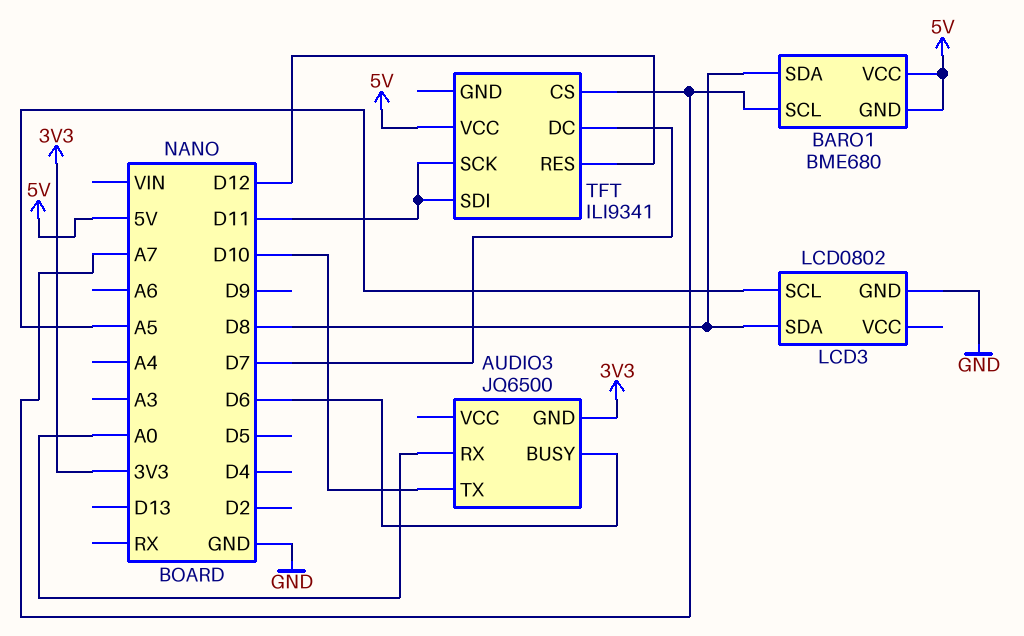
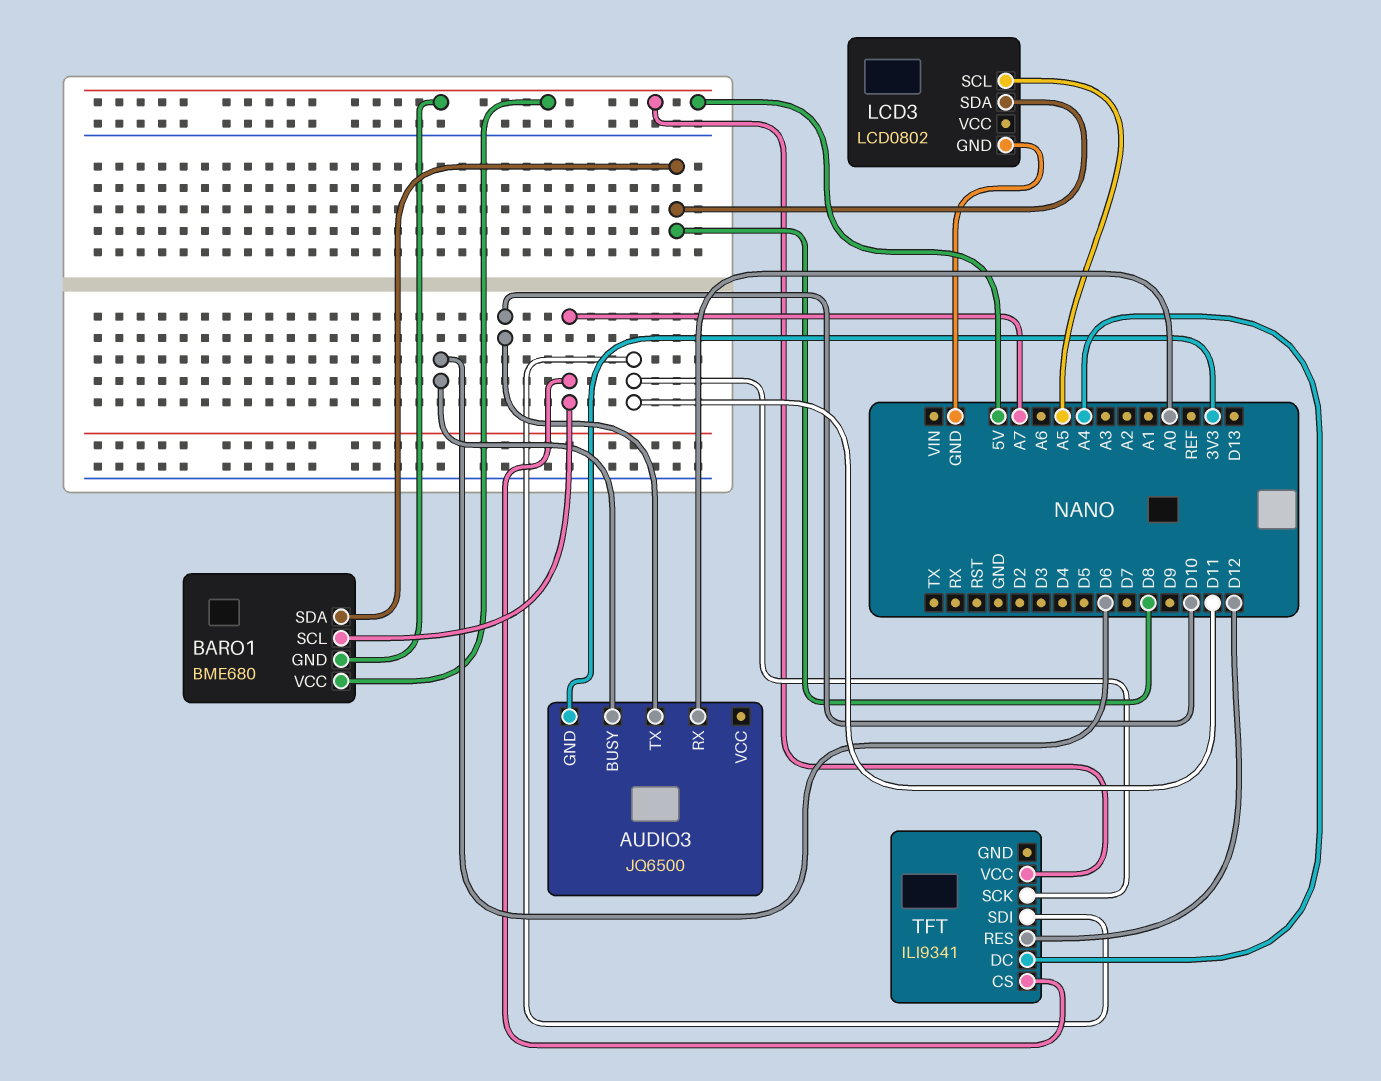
TFT pin DC: D7 -> A4

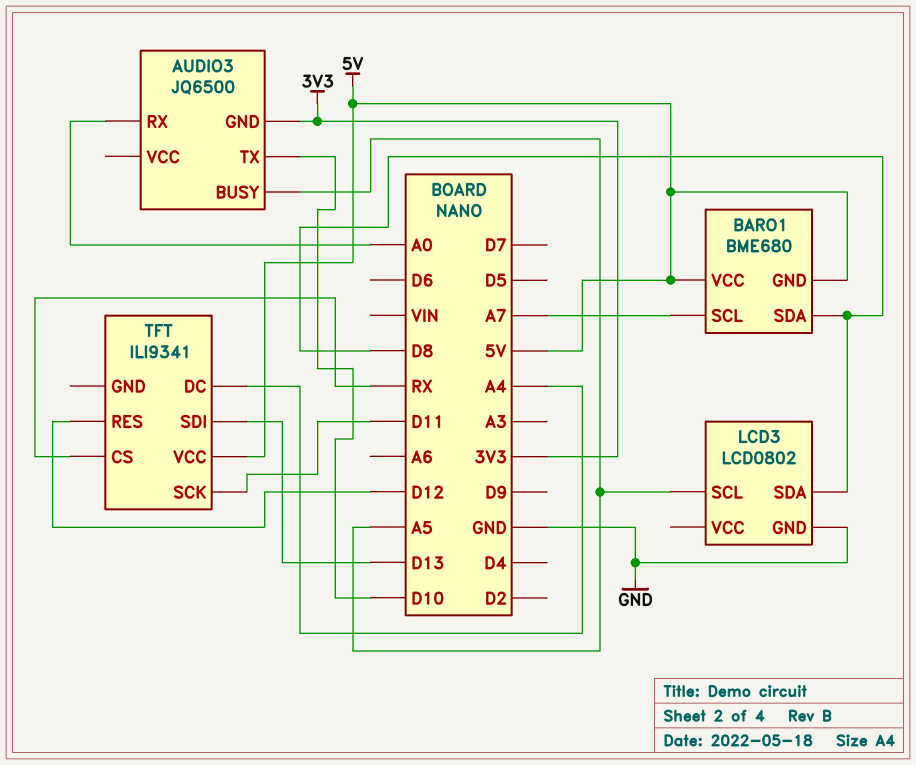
AUDIO3 pin BUSY: D6 -> A5
TFT pin CS: A7 -> RX
TFT pin SDI: D11 -> D13

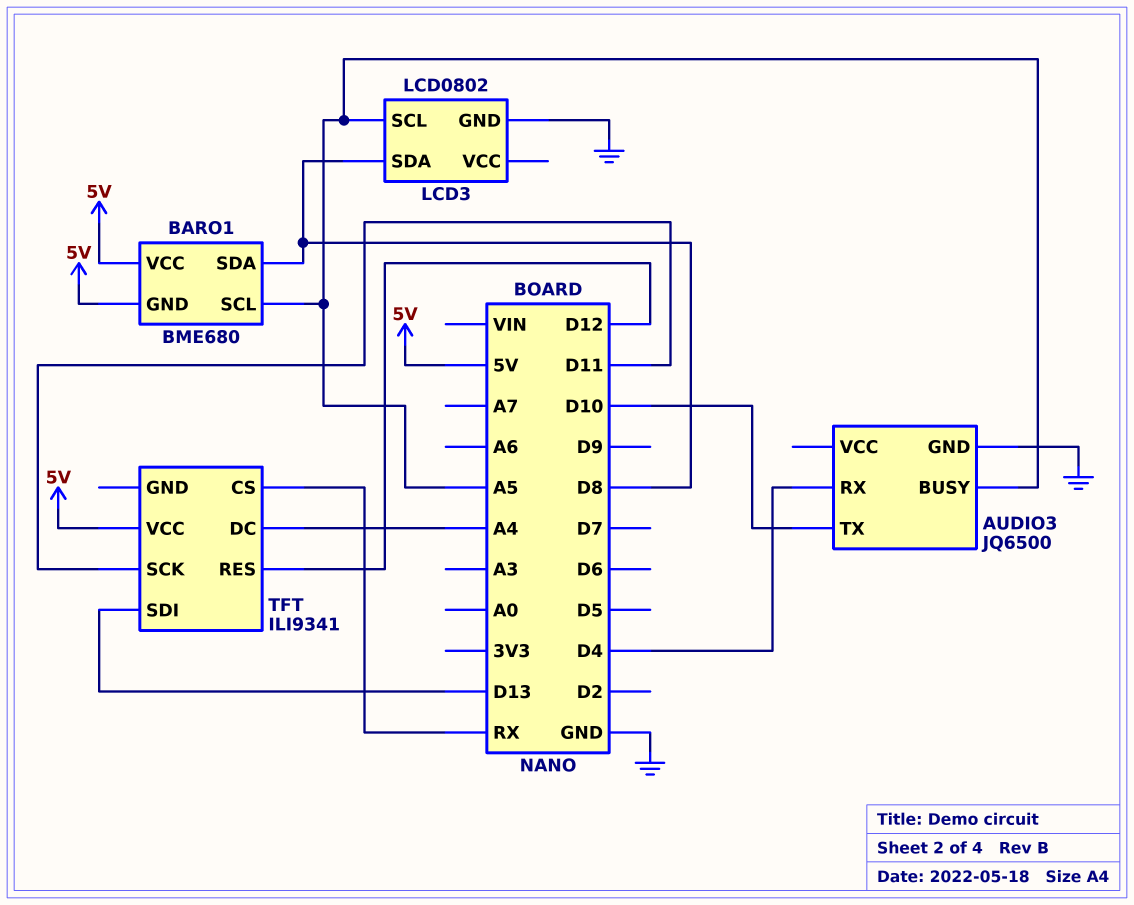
AUDIO3 pin GND: 3V3 -> GND
AUDIO3 pin RX: A0 -> D4
BARO1 pin SCL: A7 -> A5

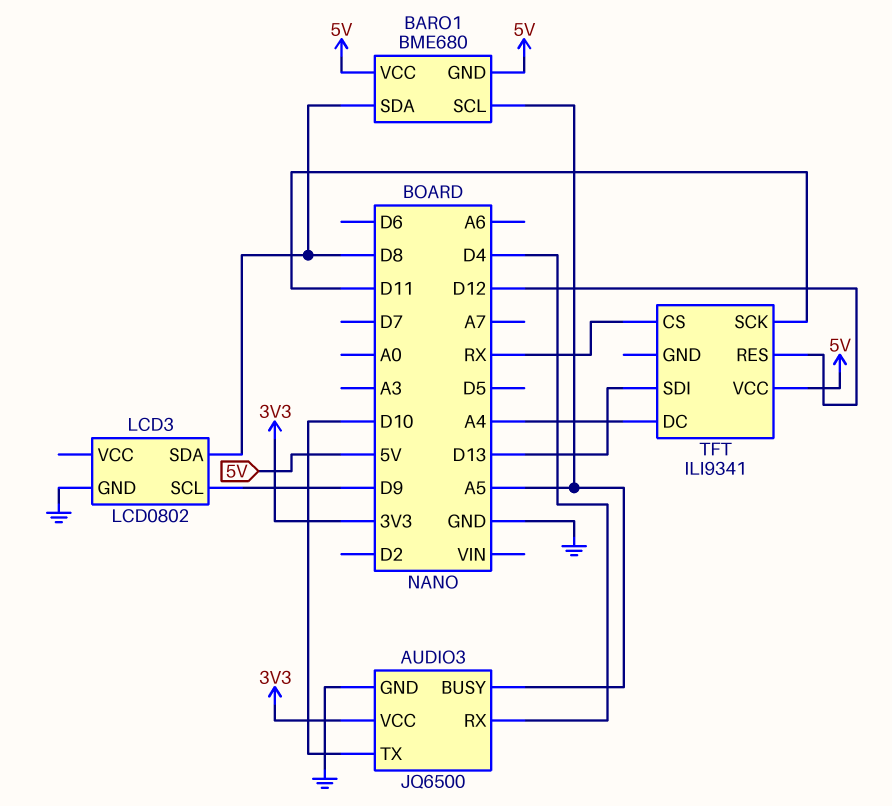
AUDIO3 pin VCC: none -> 3V3
LCD3 pin SCL: A5 -> D9

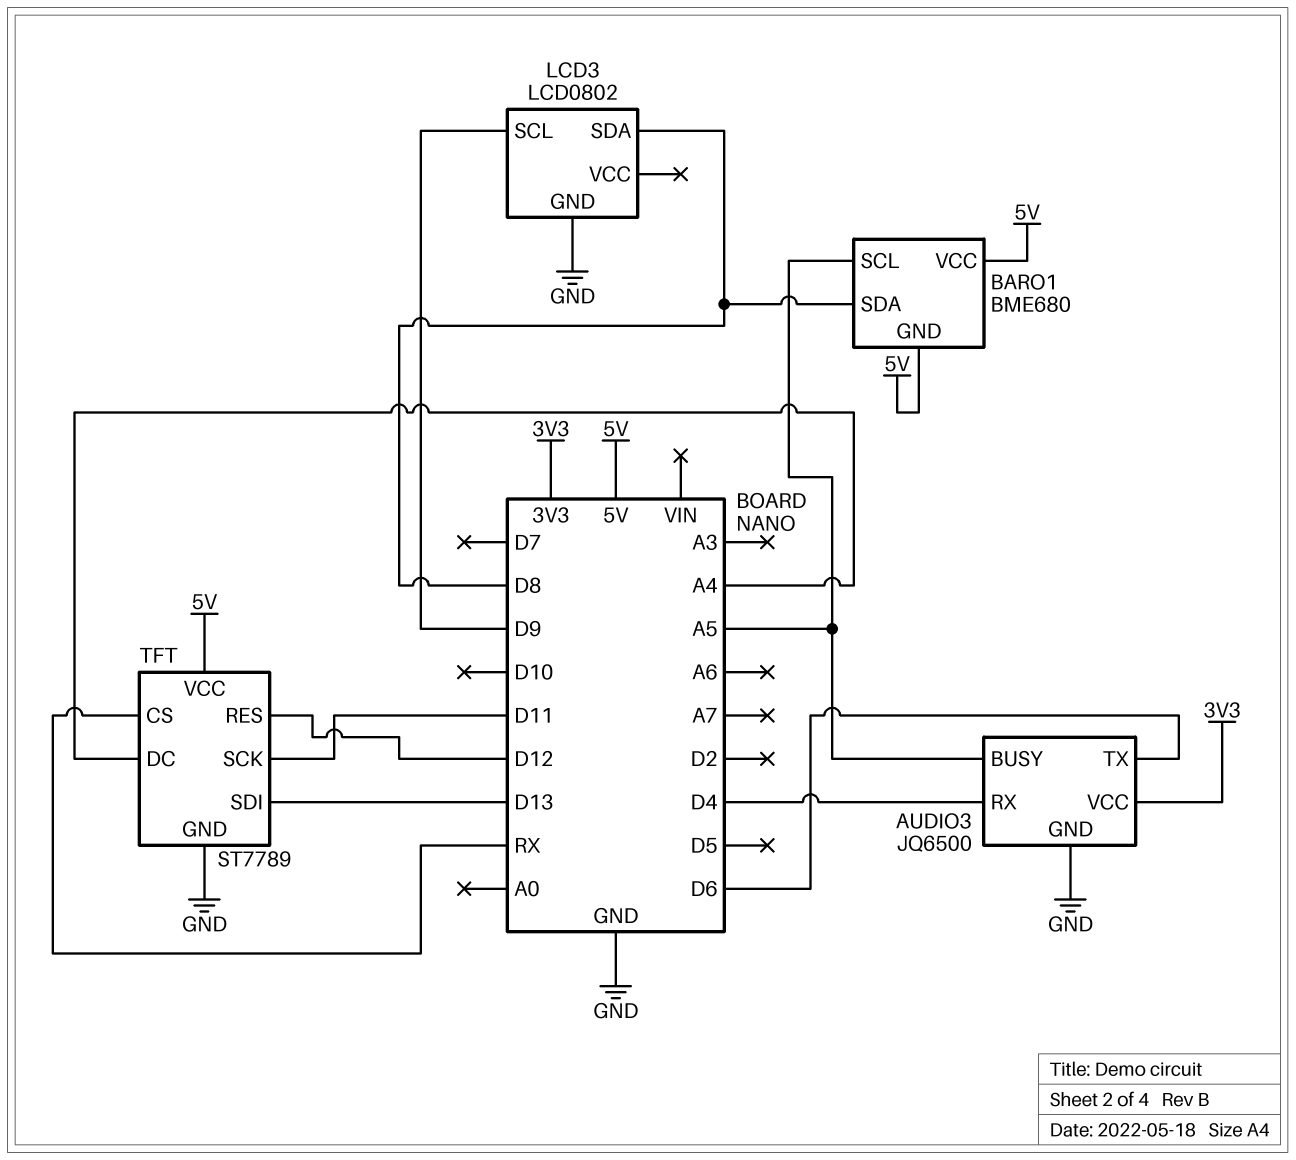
AUDIO3 pin TX: D10 -> D6
TFT: ILI9341 -> ST7789
TFT pin GND: none -> GND

